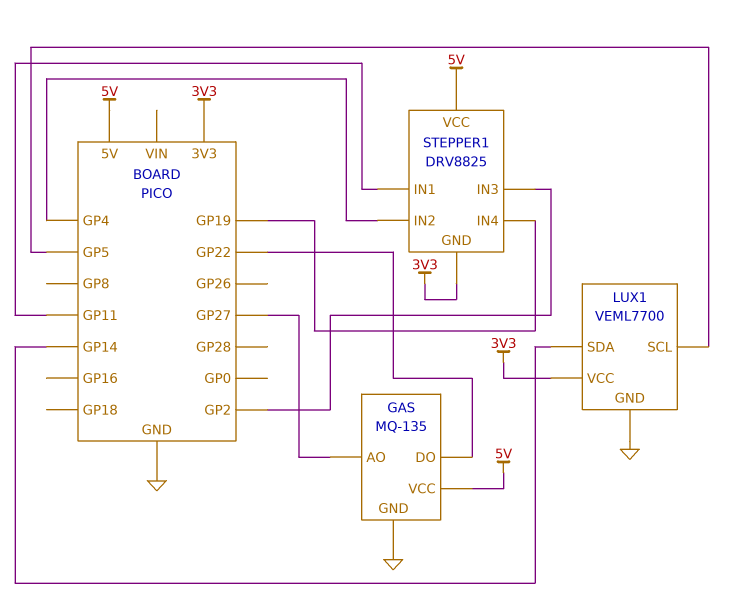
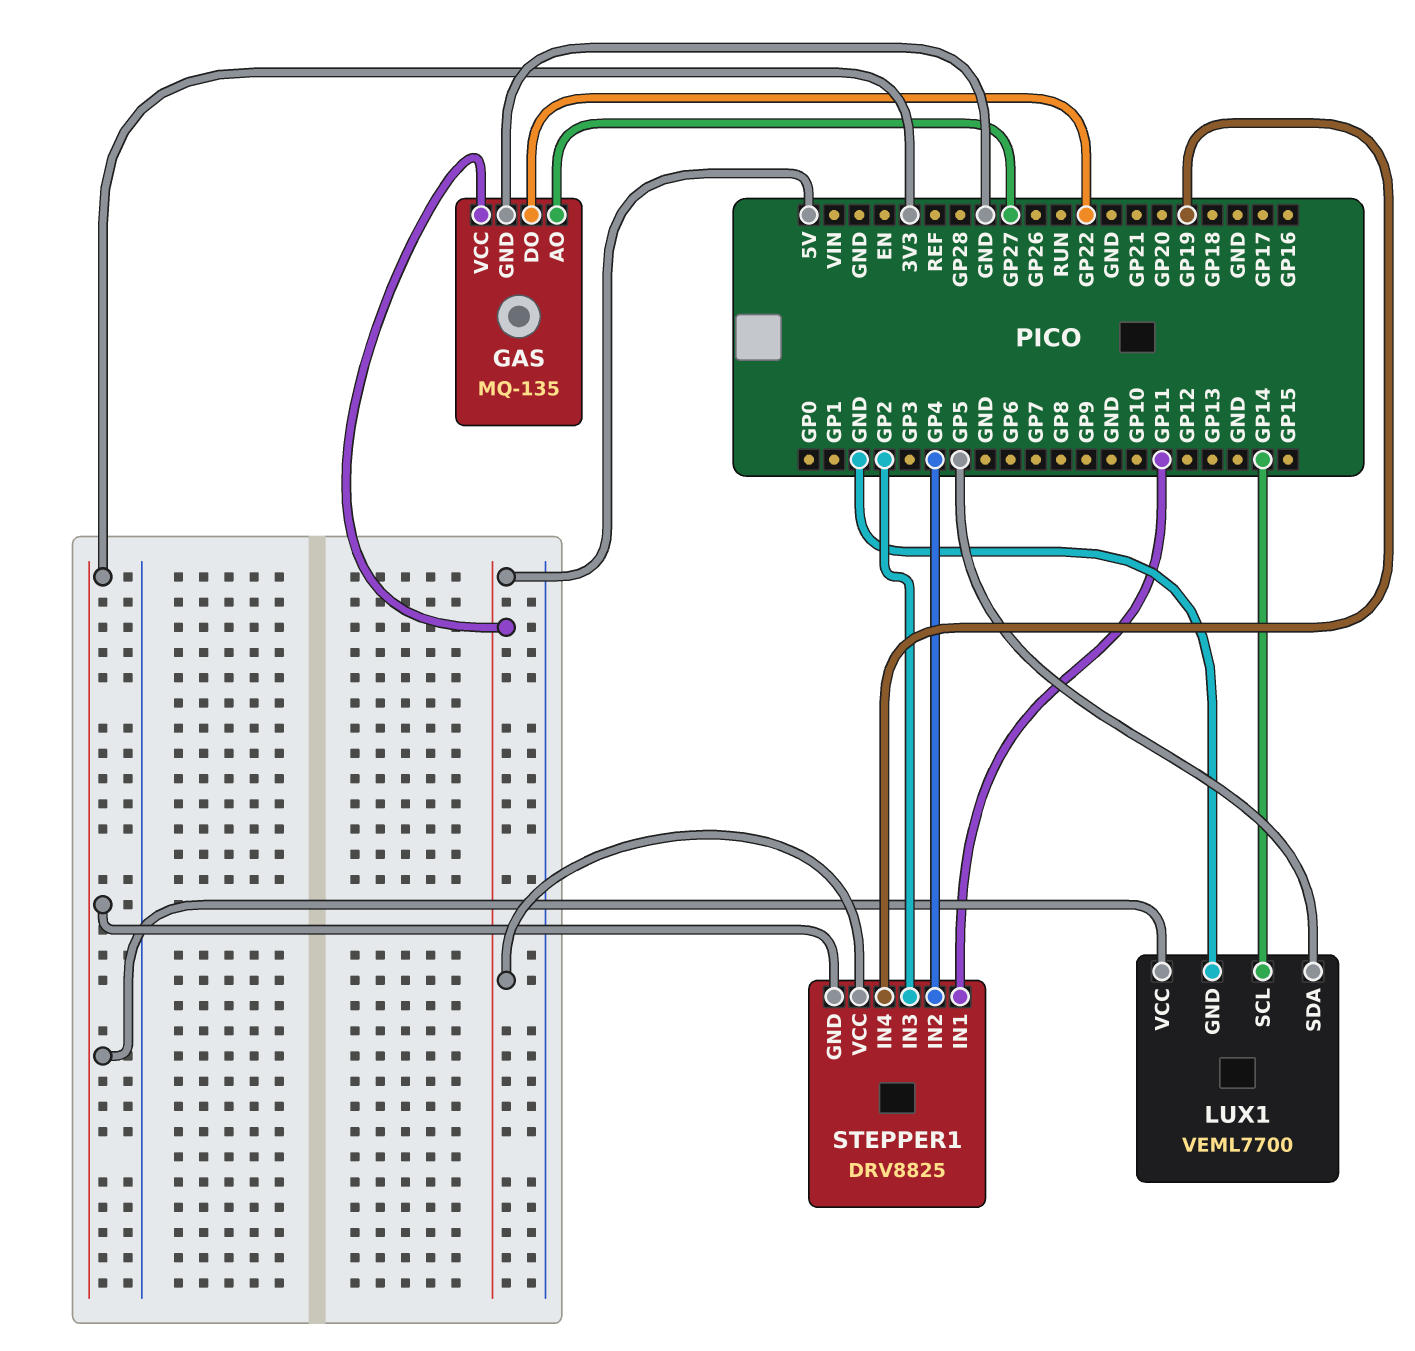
LUX1 pin SCL: GP5 -> GP14
LUX1 pin SDA: GP14 -> GP5

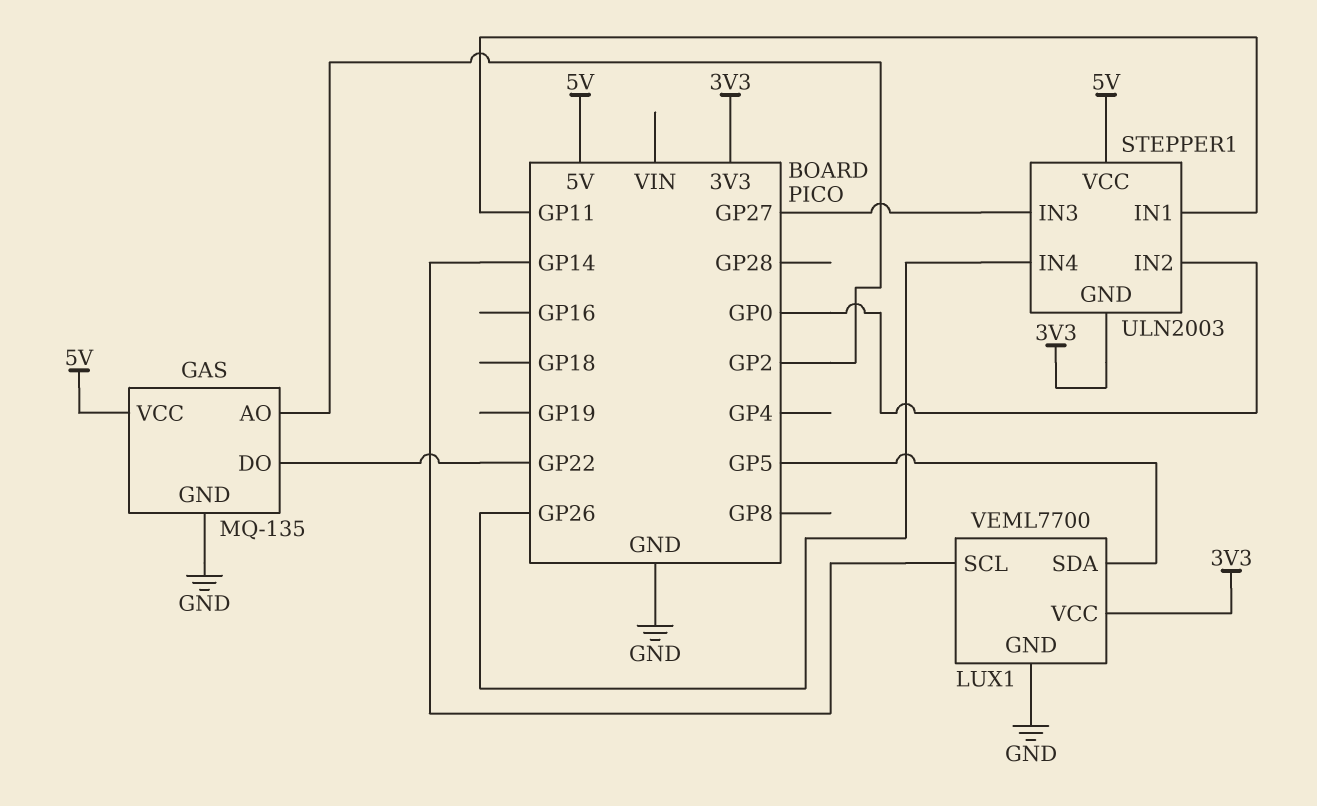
GAS pin AO: GP27 -> GP2
STEPPER1: DRV8825 -> ULN2003
STEPPER1 pin IN2: GP4 -> GP0
STEPPER1 pin IN3: GP2 -> GP27
STEPPER1 pin IN4: GP19 -> GP26

